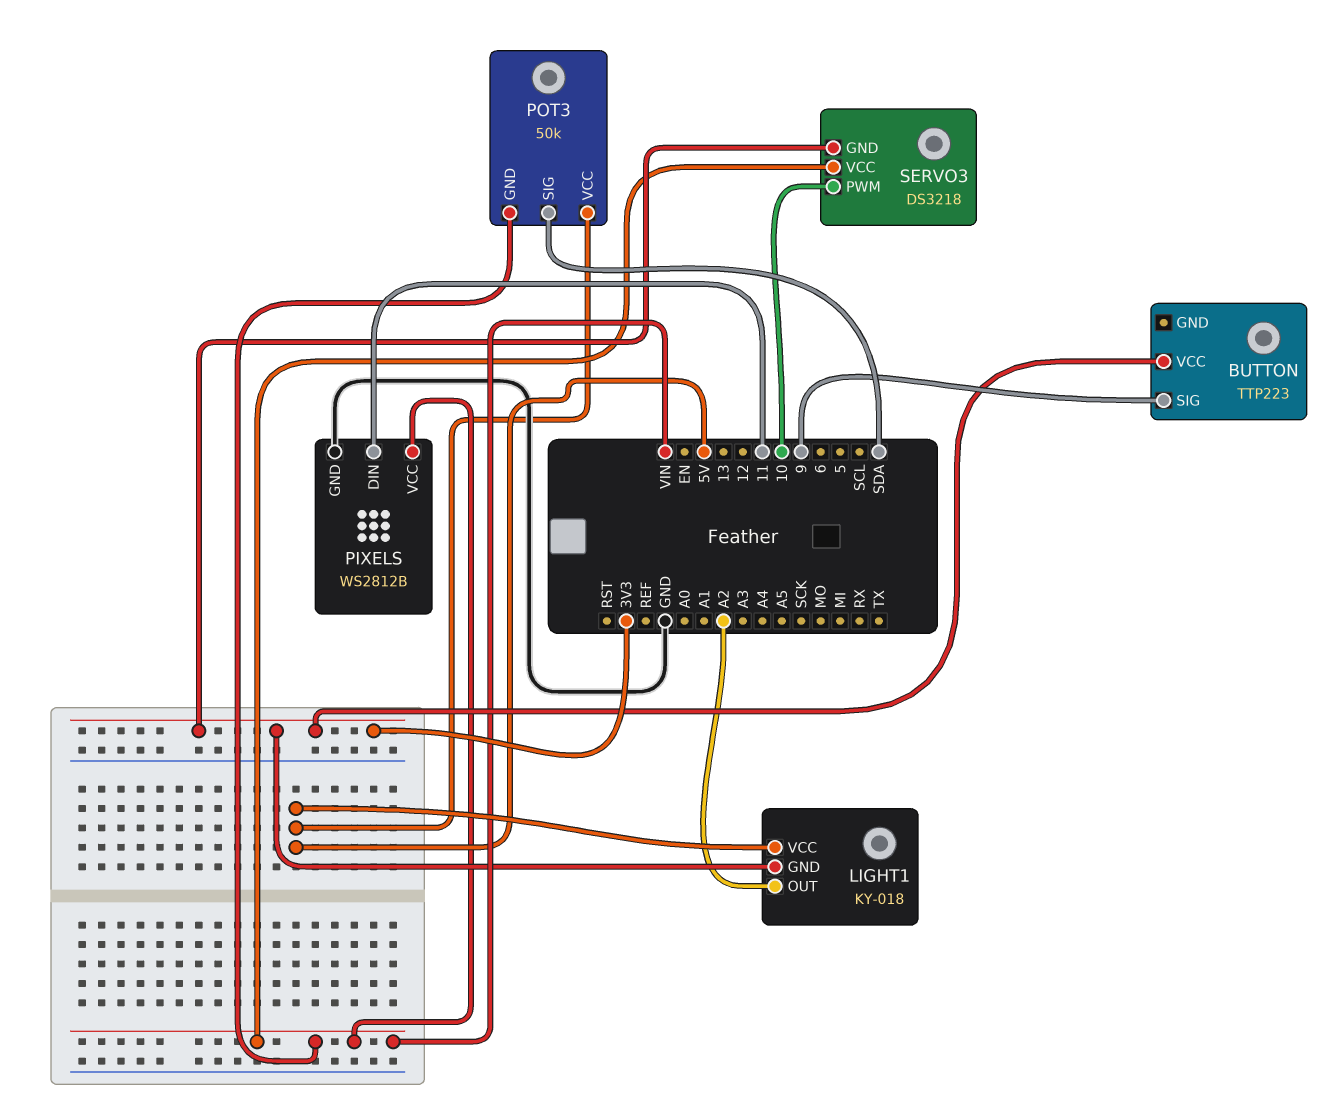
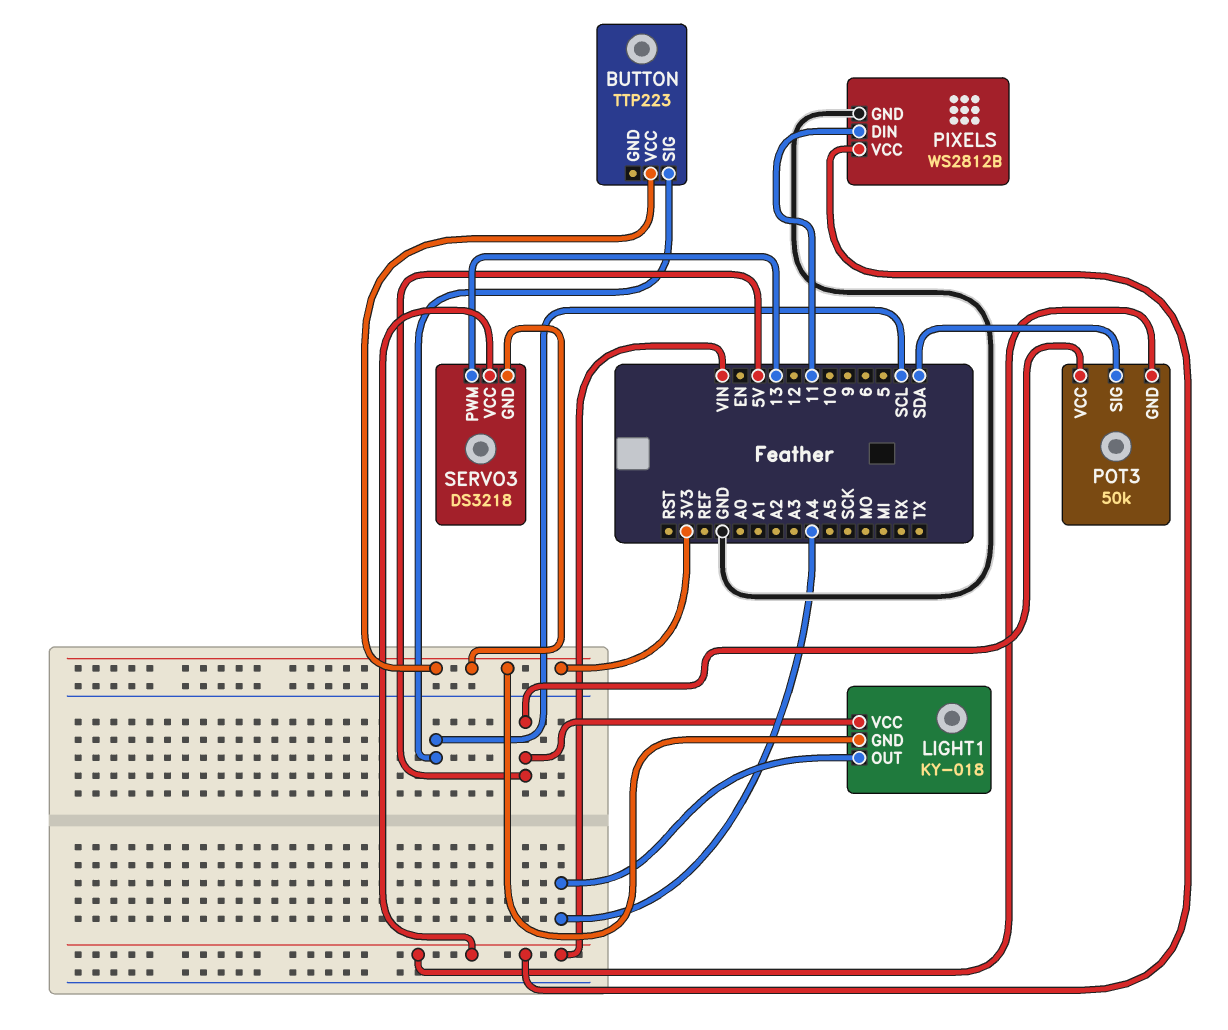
BUTTON pin SIG: 9 -> SCL
LIGHT1 pin OUT: A2 -> A4
SERVO3 pin PWM: 10 -> 13

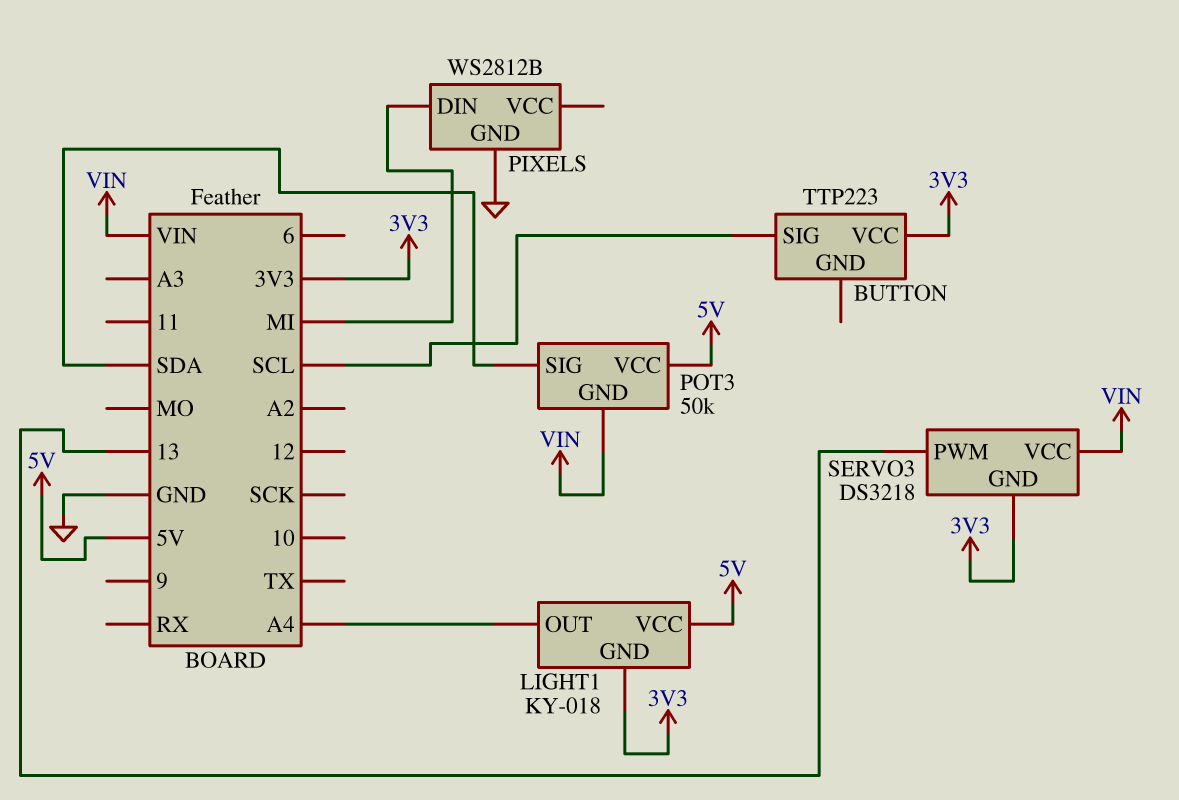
PIXELS pin DIN: 11 -> MI
PIXELS pin VCC: VIN -> none

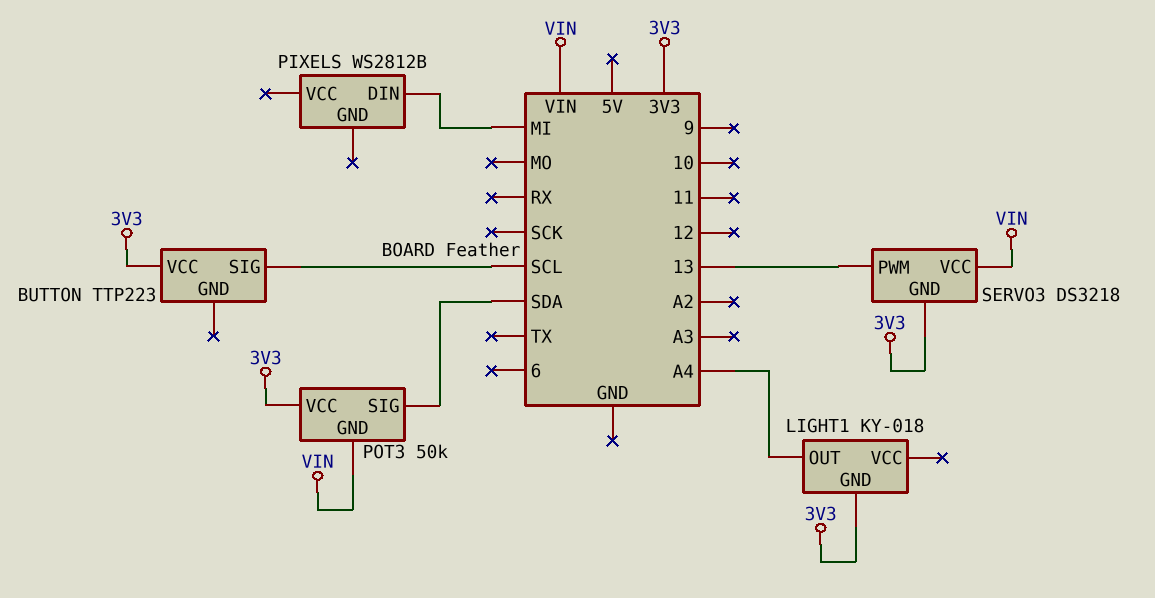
LIGHT1 pin VCC: 5V -> none
PIXELS pin GND: GND -> none
POT3 pin VCC: 5V -> 3V3

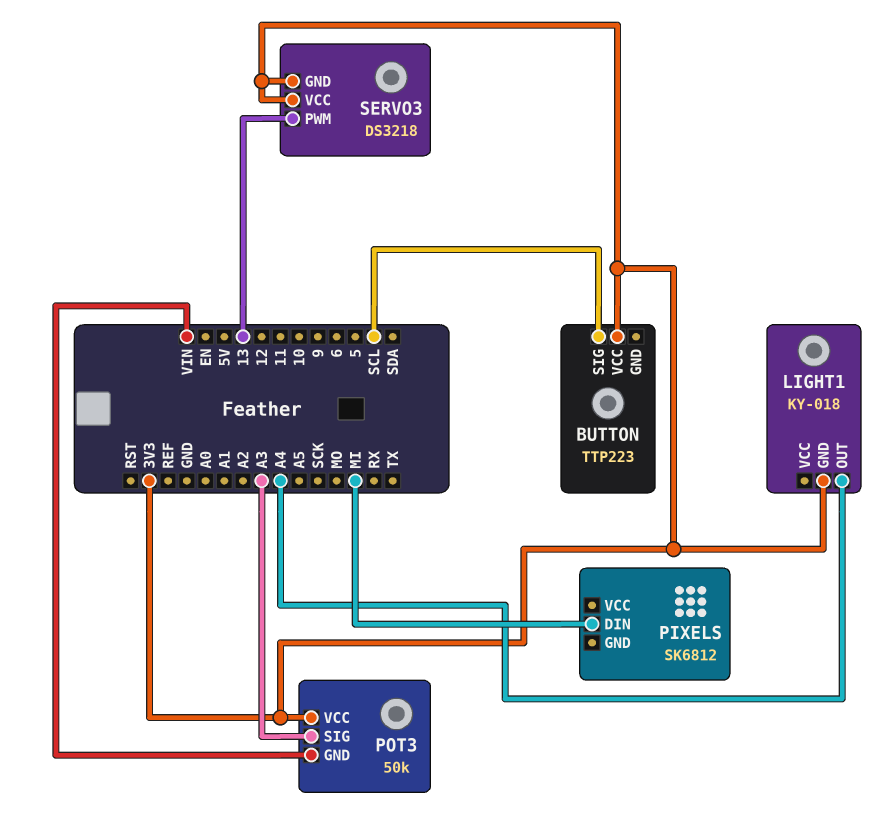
PIXELS: WS2812B -> SK6812
POT3 pin SIG: SDA -> A3
SERVO3 pin VCC: VIN -> 3V3

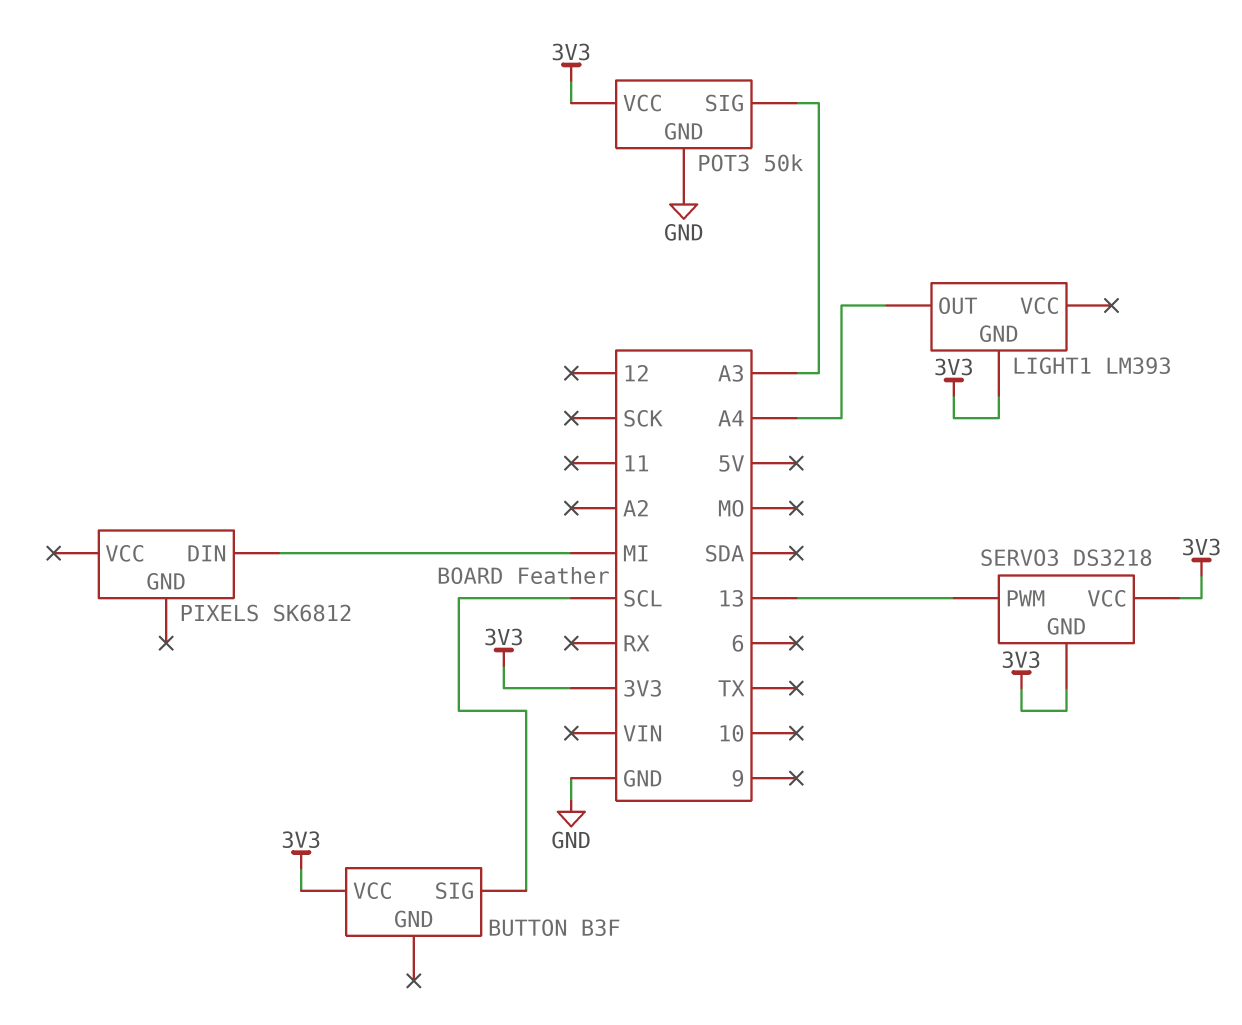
BUTTON: TTP223 -> B3F
LIGHT1: KY-018 -> LM393
POT3 pin GND: VIN -> GND

